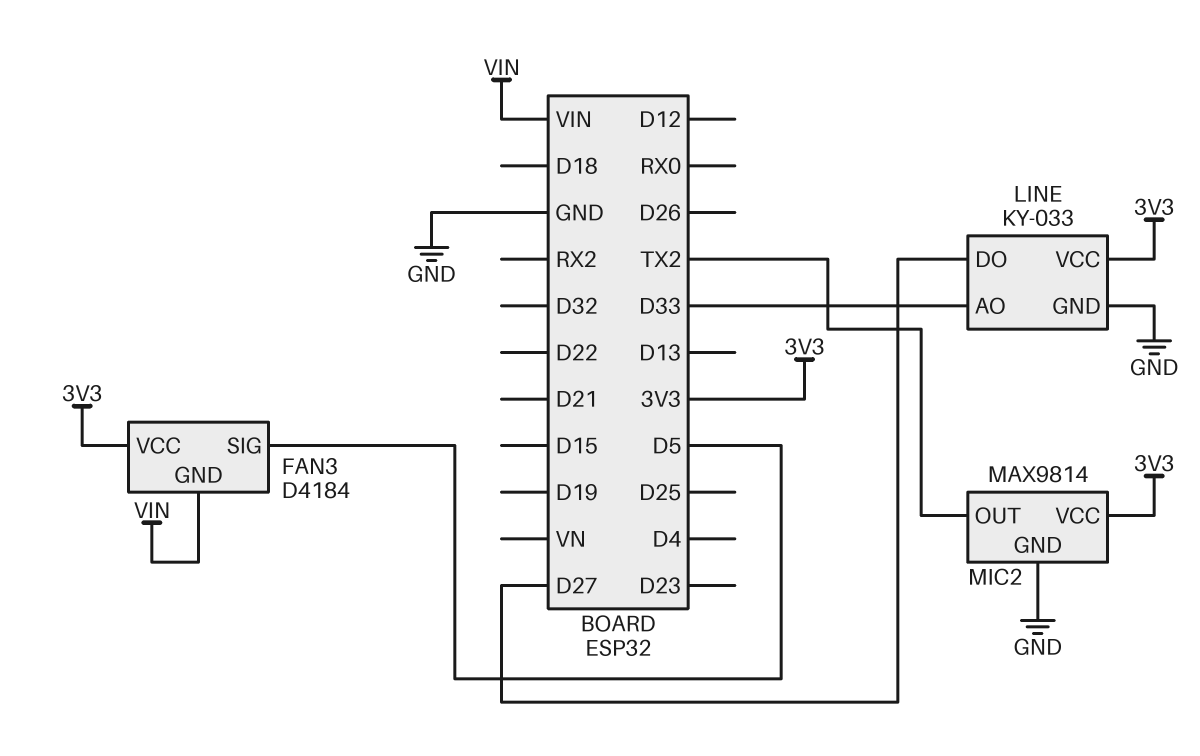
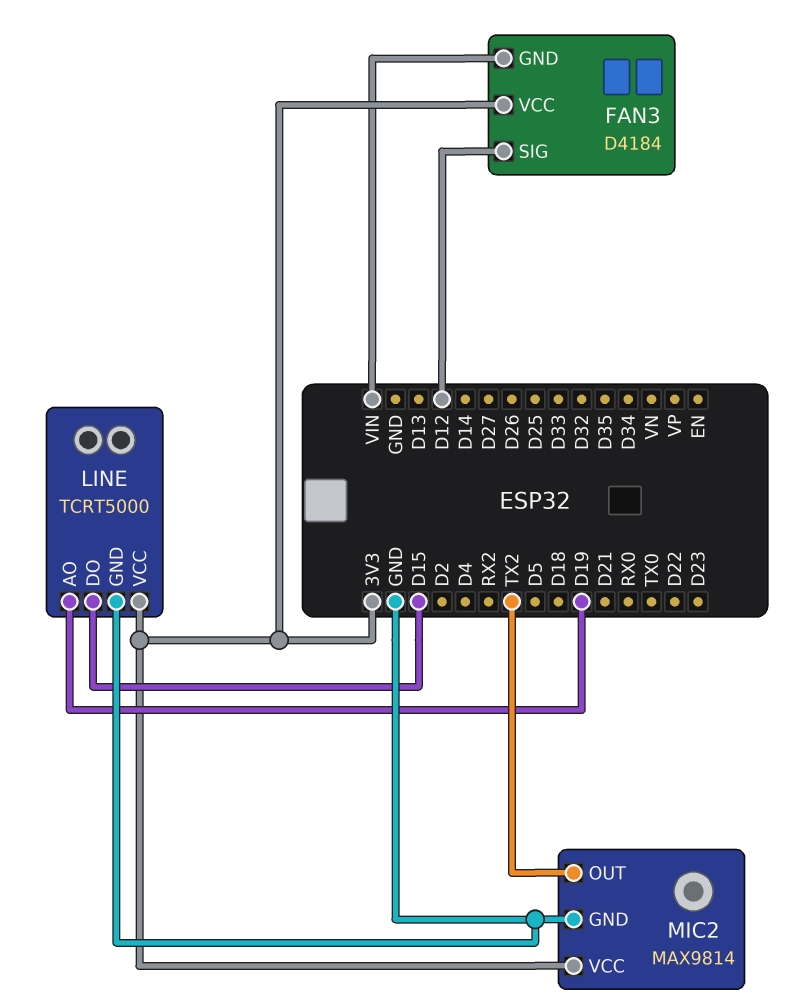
FAN3 pin SIG: D5 -> D12
LINE: KY-033 -> TCRT5000
LINE pin AO: D33 -> D19
LINE pin DO: D27 -> D15

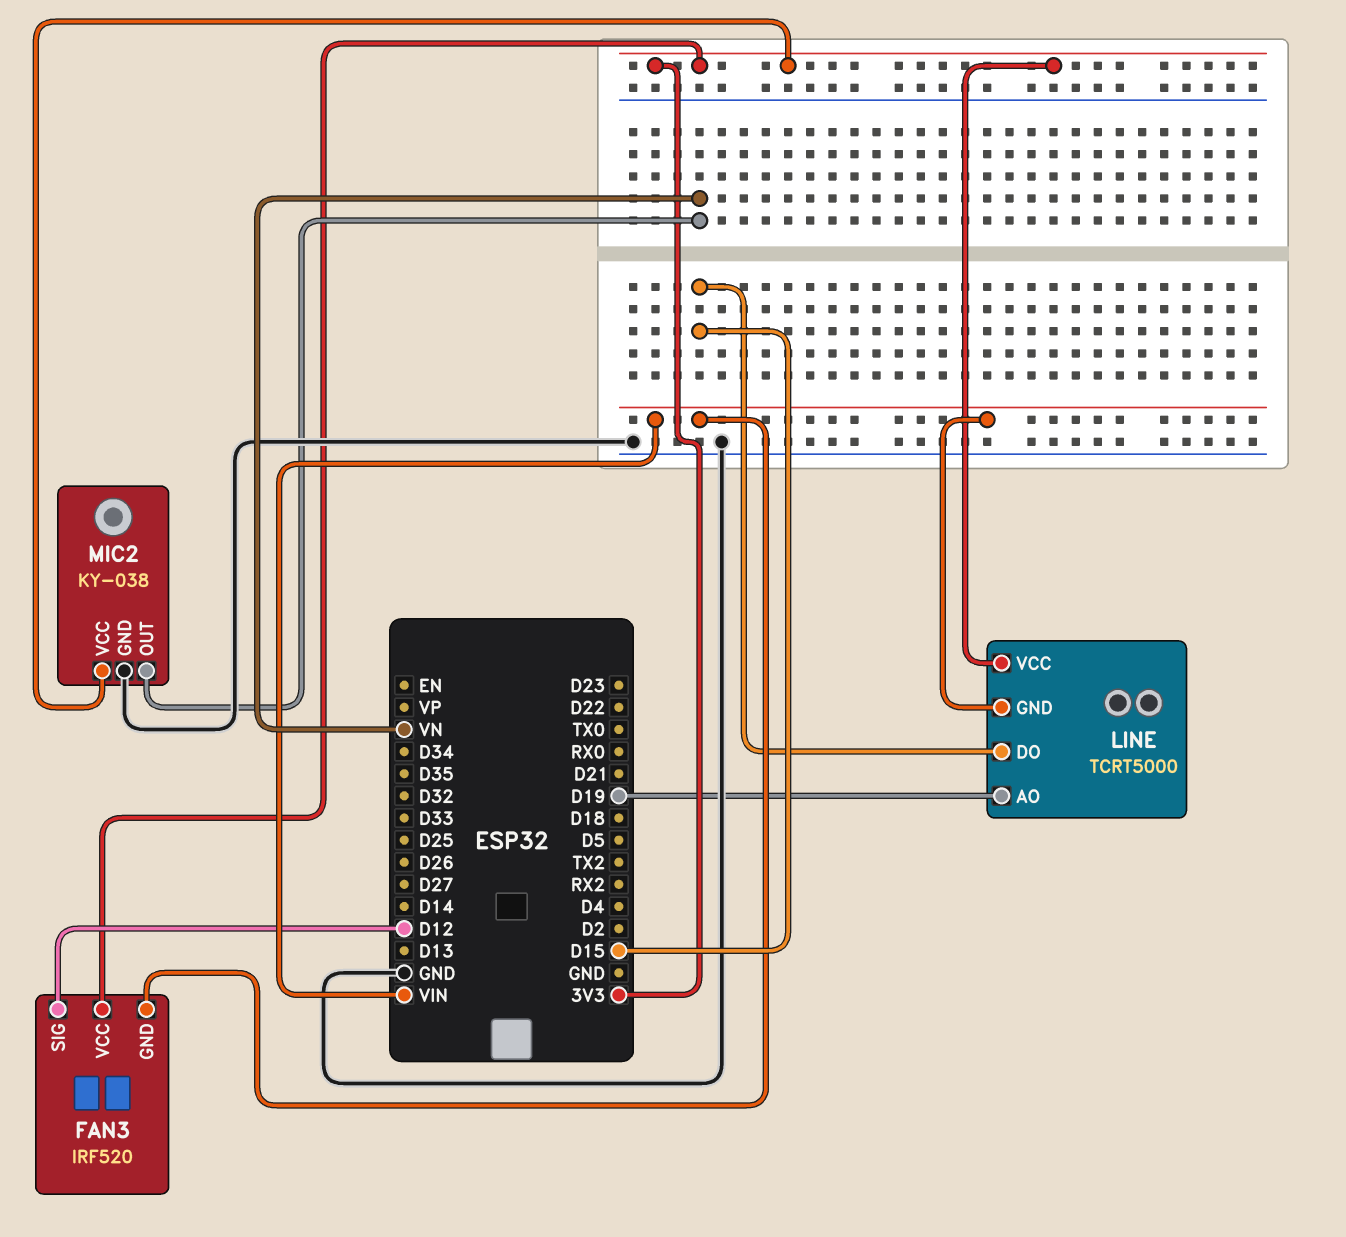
FAN3: D4184 -> IRF520
LINE pin GND: GND -> VIN
MIC2: MAX9814 -> KY-038
MIC2 pin OUT: TX2 -> VN

